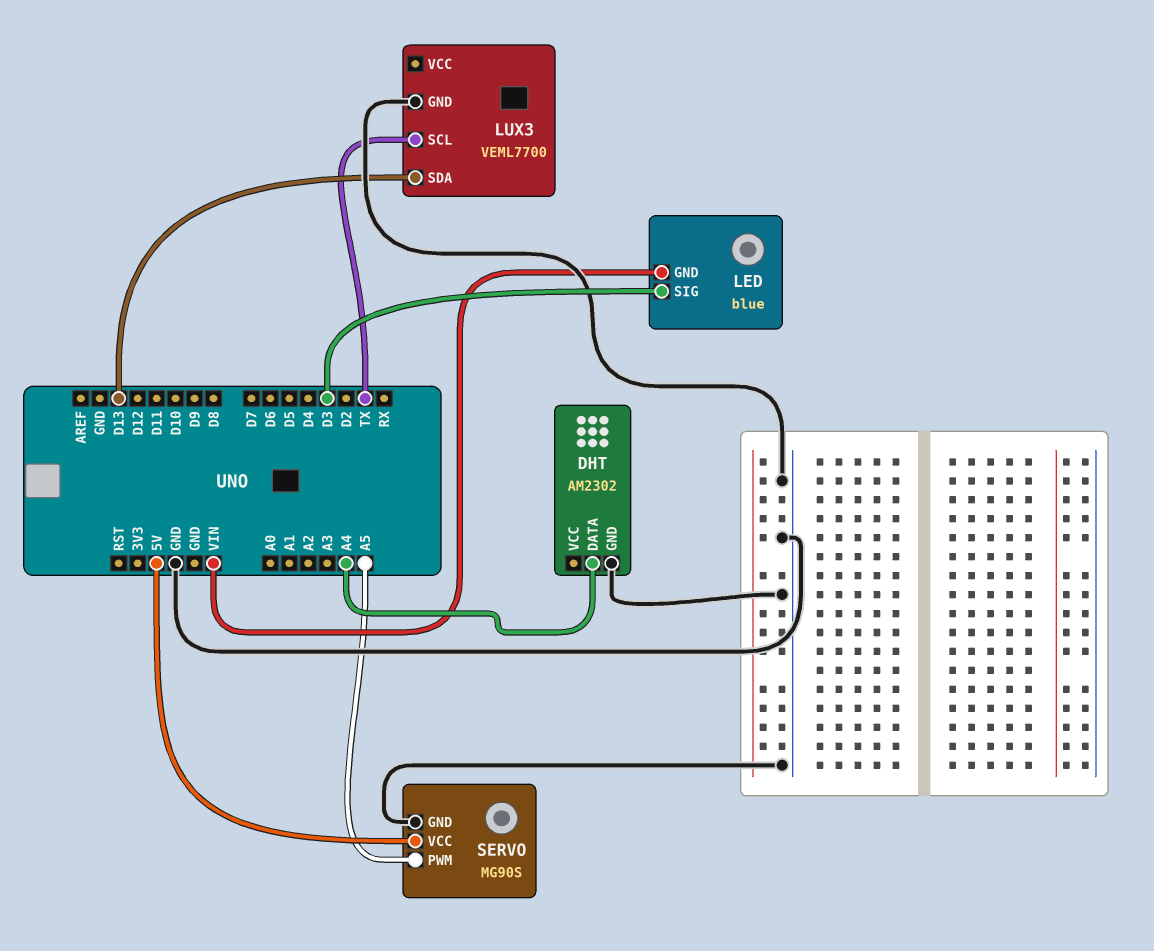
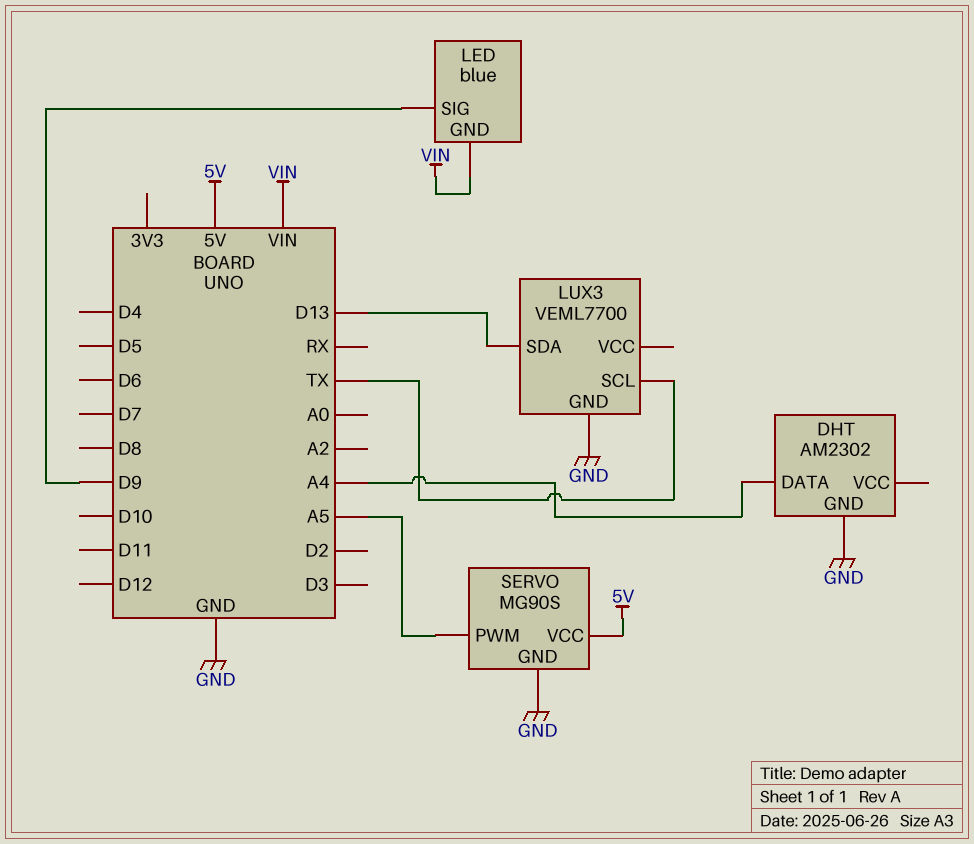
LED pin SIG: D3 -> D9

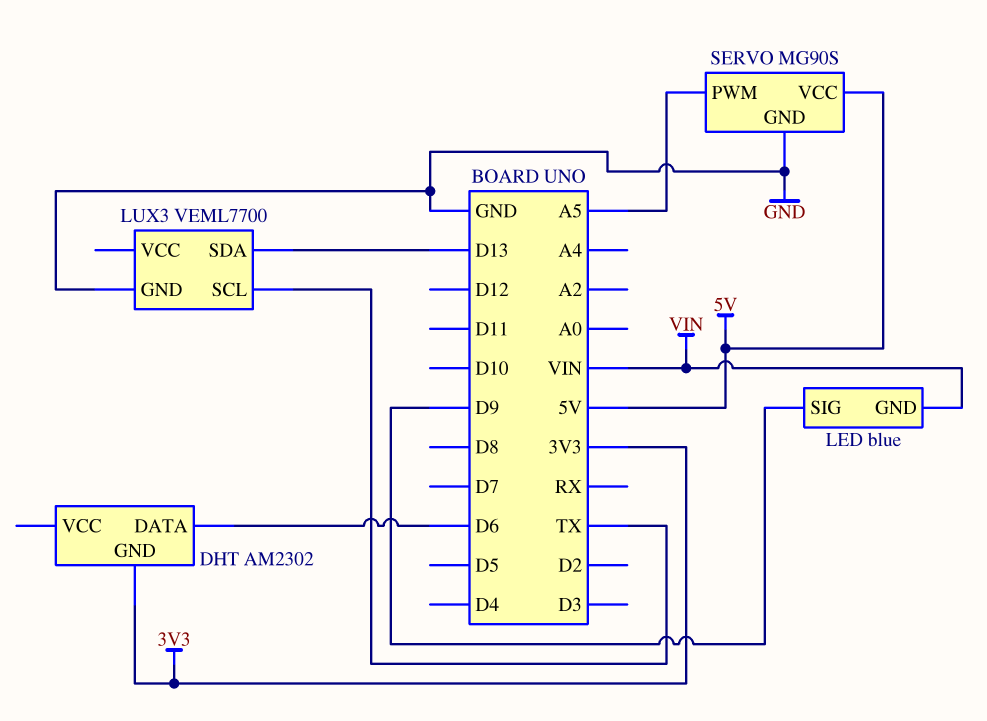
DHT pin DATA: A4 -> D6
DHT pin GND: GND -> 3V3

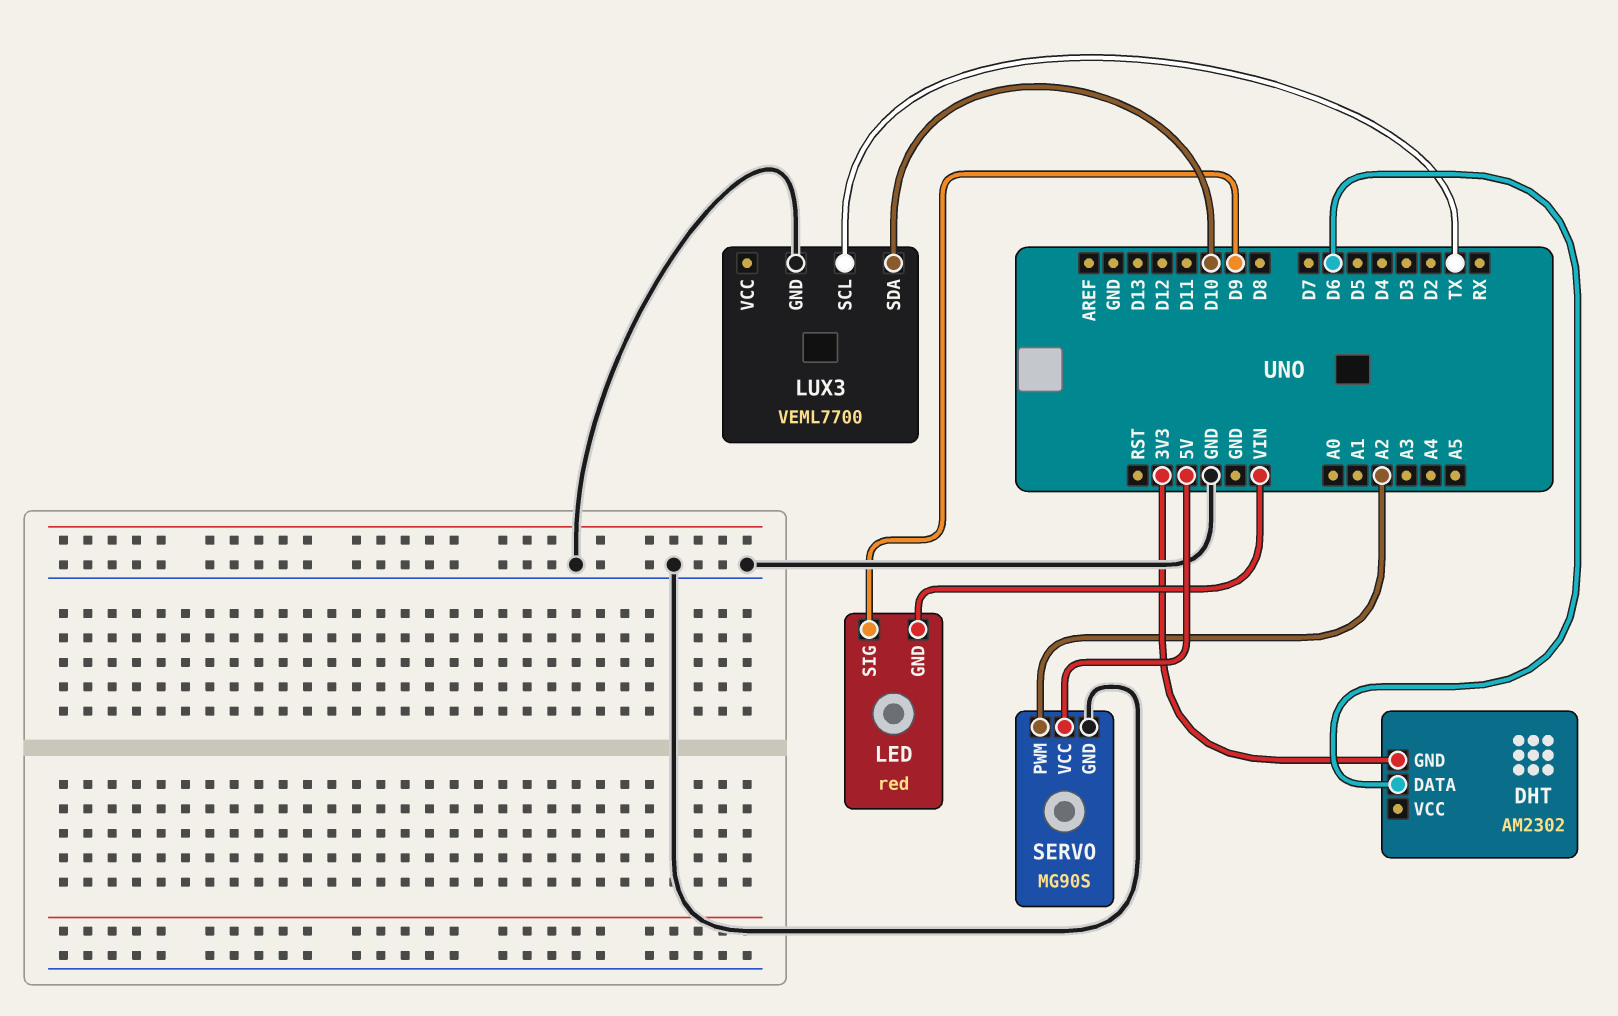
LED: blue -> red
LUX3 pin SDA: D13 -> D10
SERVO pin PWM: A5 -> A2

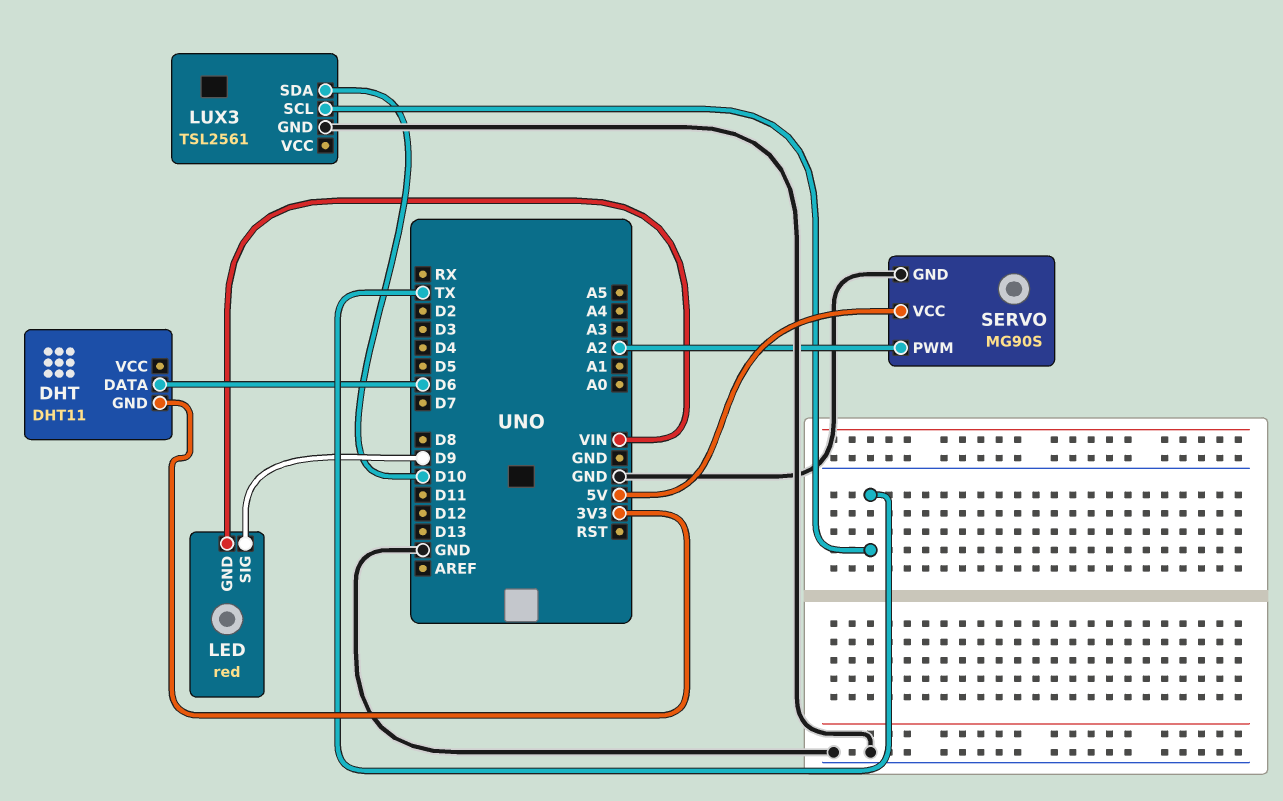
DHT: AM2302 -> DHT11
LUX3: VEML7700 -> TSL2561

